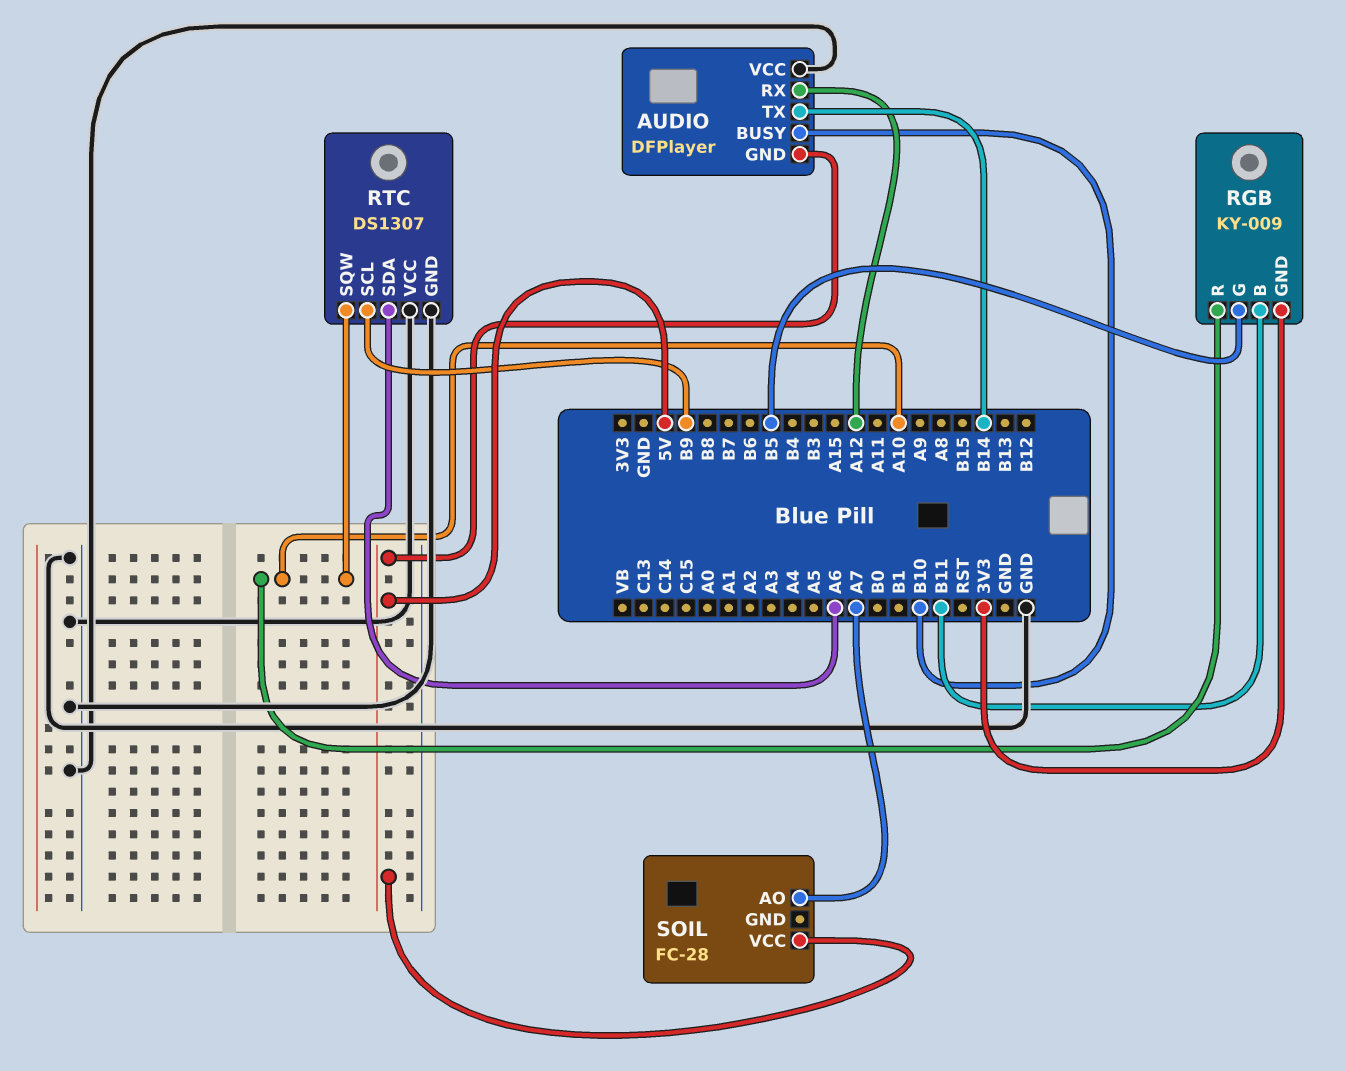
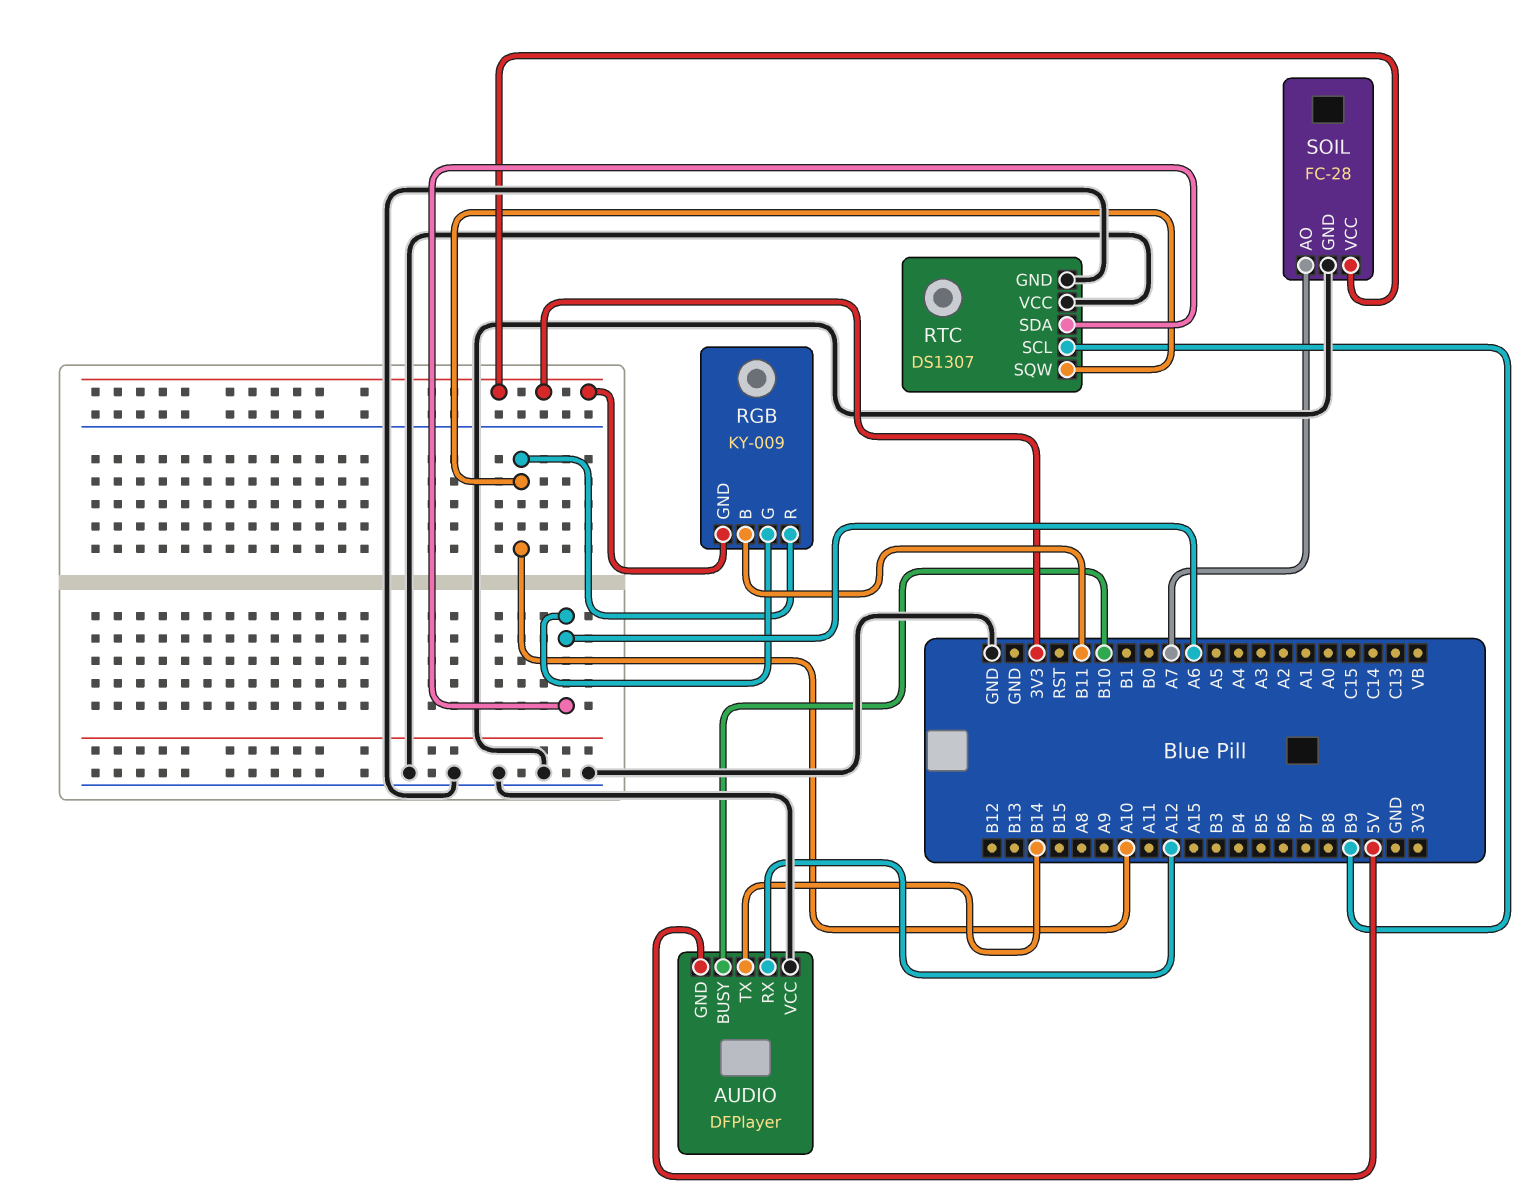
RGB pin G: B5 -> A6
SOIL pin GND: none -> GND
SOIL pin VCC: 5V -> 3V3

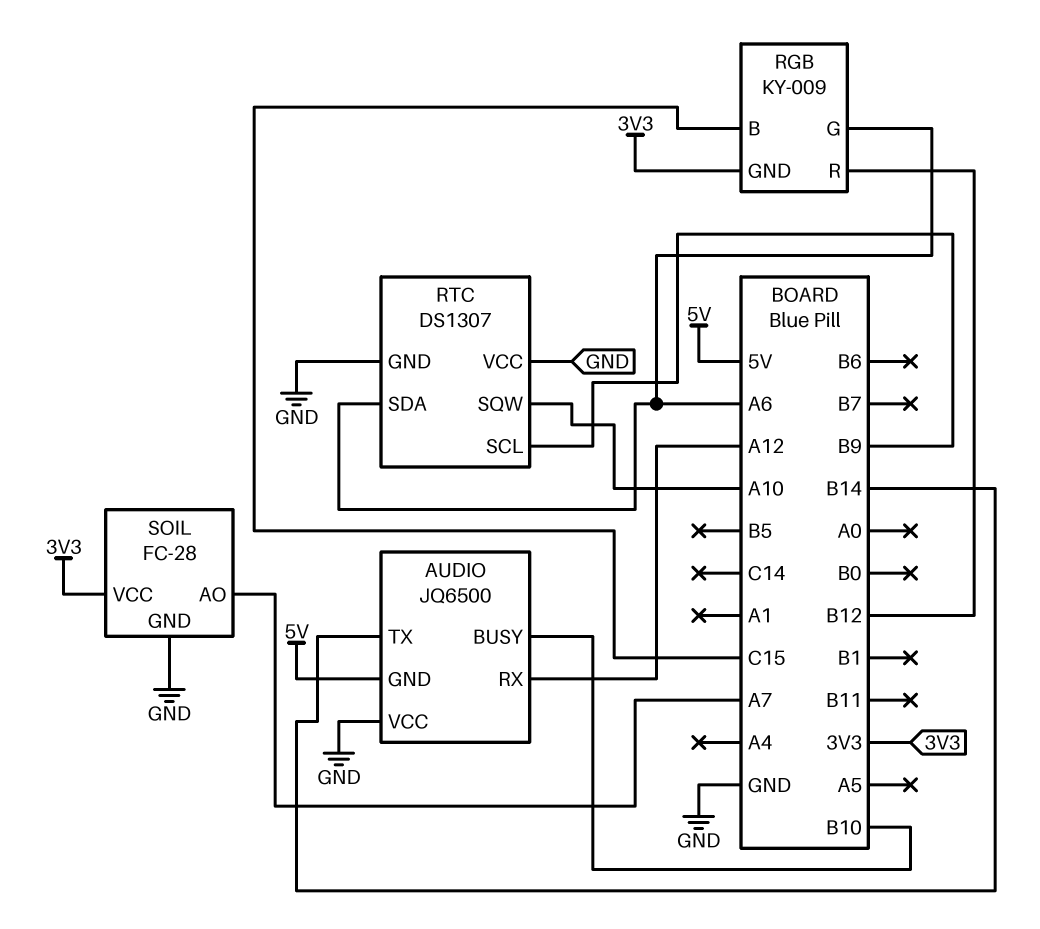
AUDIO: DFPlayer -> JQ6500
RGB pin B: B11 -> C15
RGB pin R: A10 -> B12

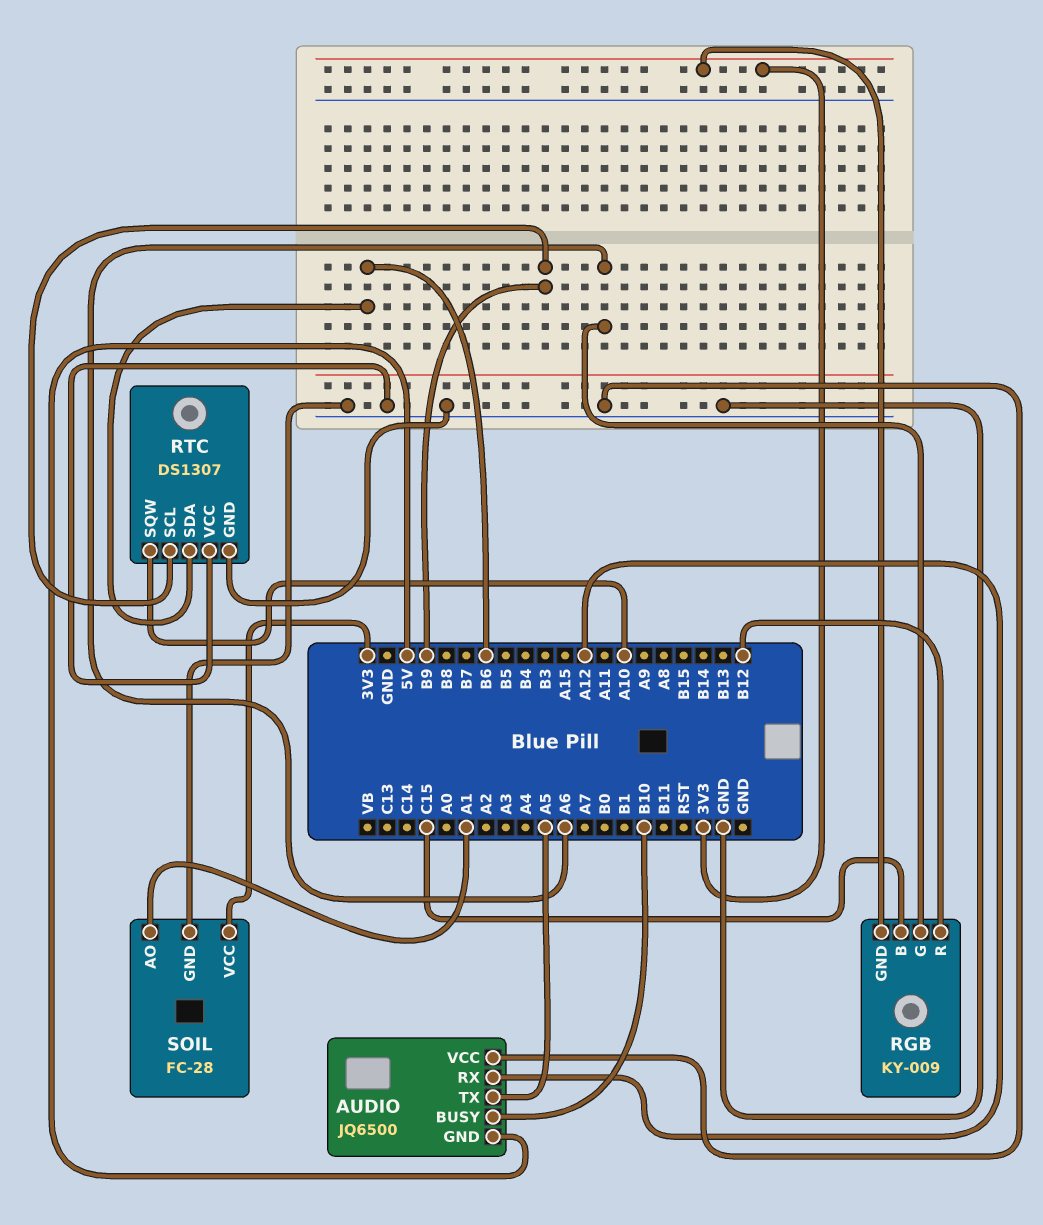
AUDIO pin TX: B14 -> A5
RTC pin SDA: A6 -> B6
SOIL pin AO: A7 -> A1

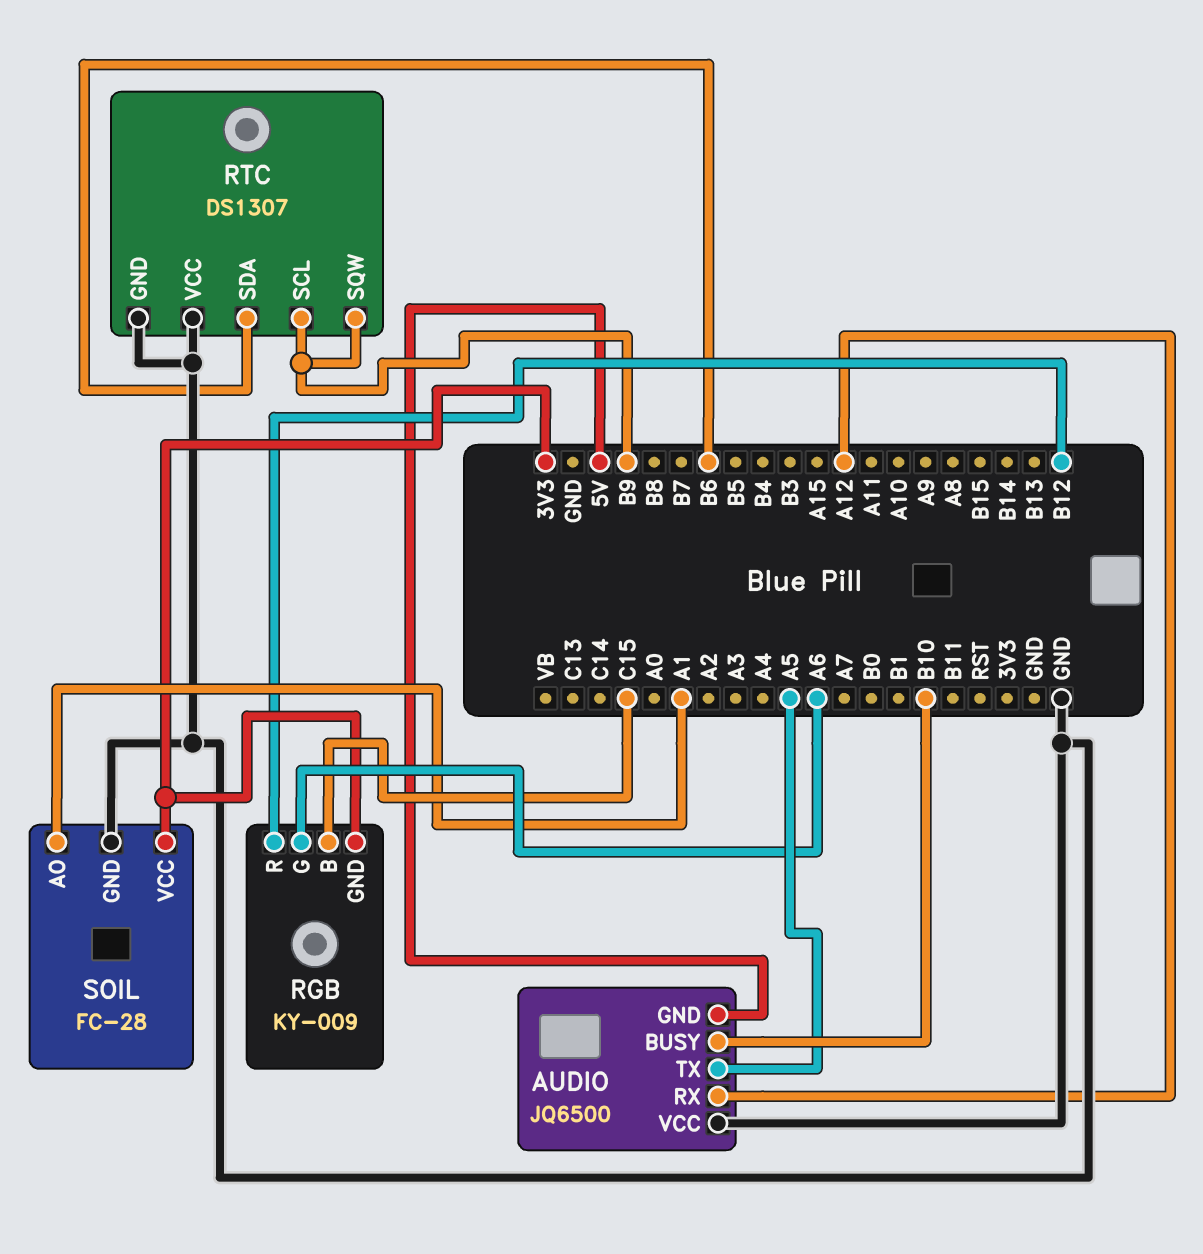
RTC pin SQW: A10 -> B9

